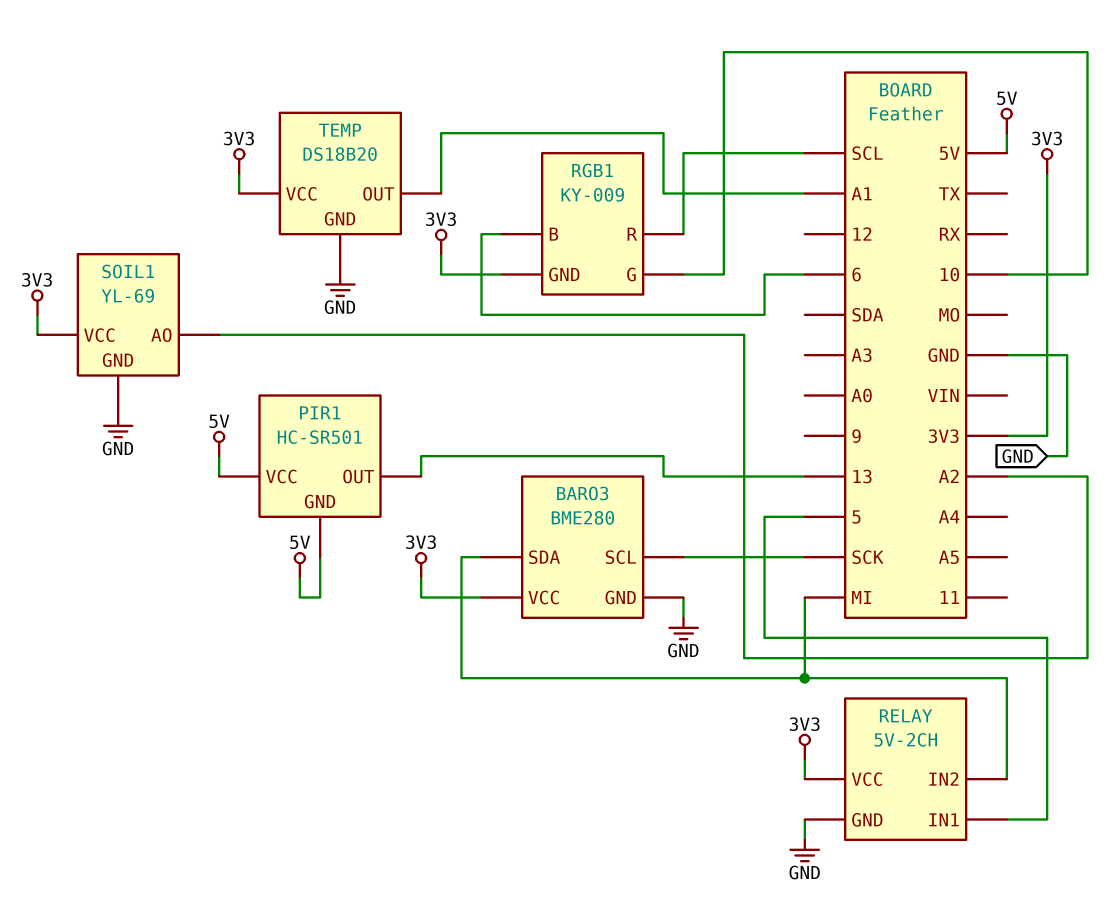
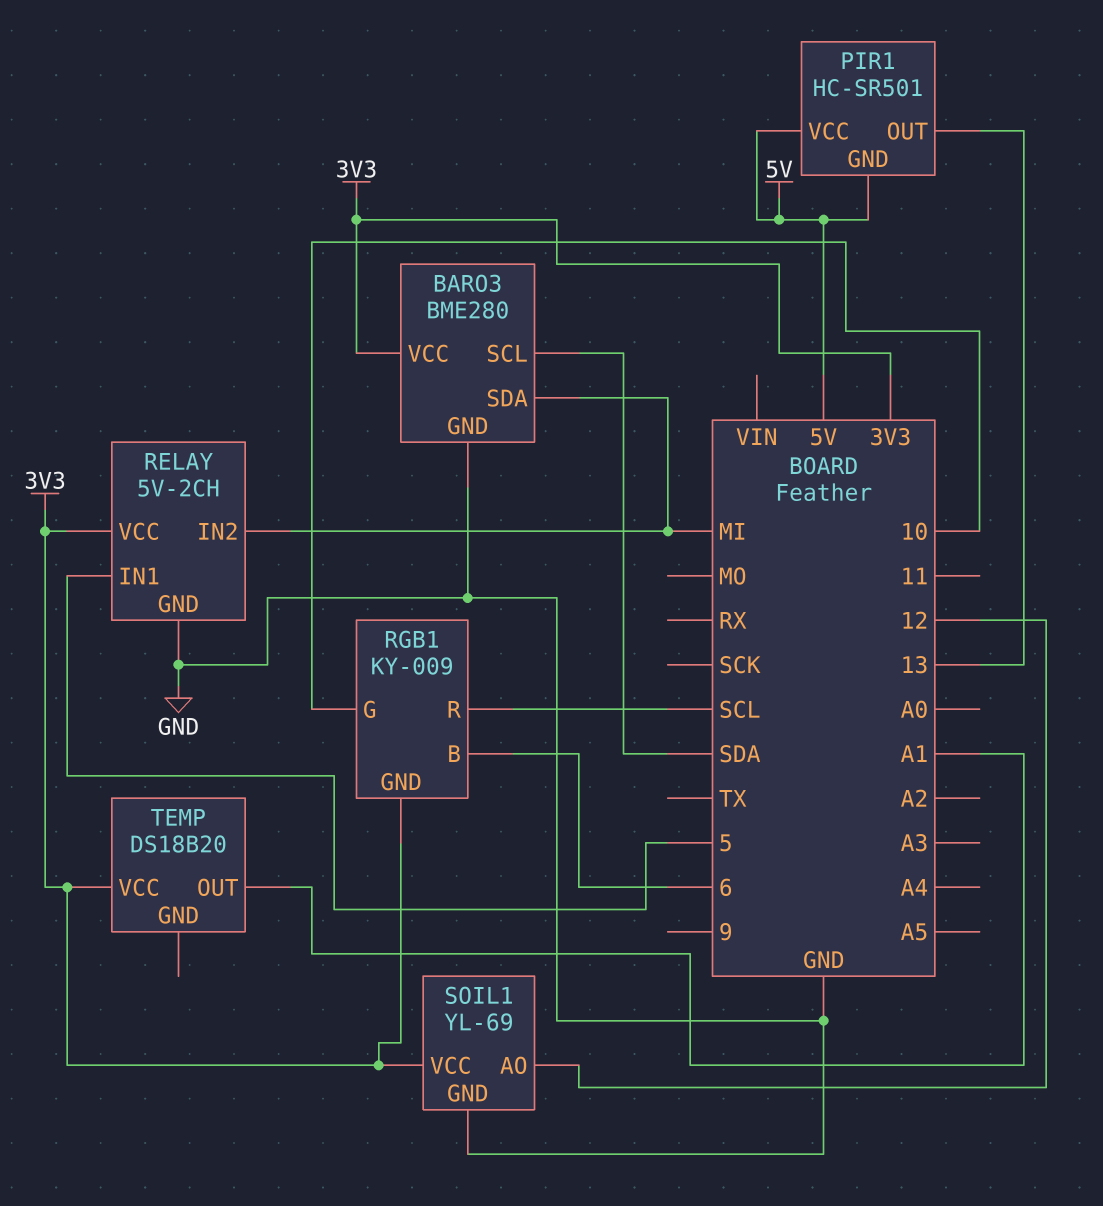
BARO3 pin SCL: SCK -> SDA
SOIL1 pin AO: A2 -> 12
TEMP pin GND: GND -> none

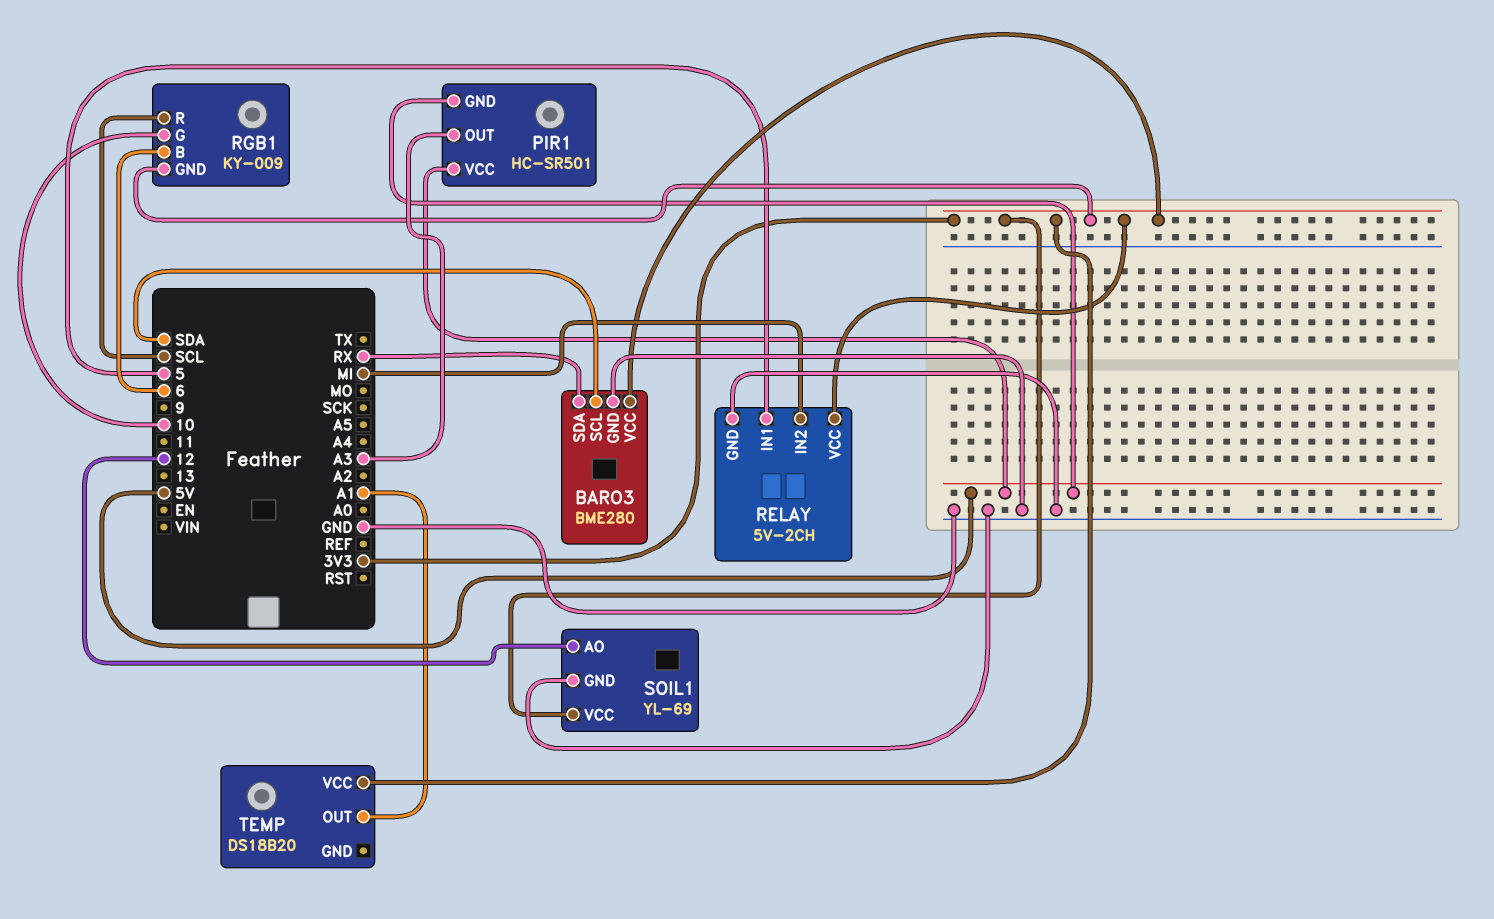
BARO3 pin SDA: MI -> RX
PIR1 pin OUT: 13 -> A3

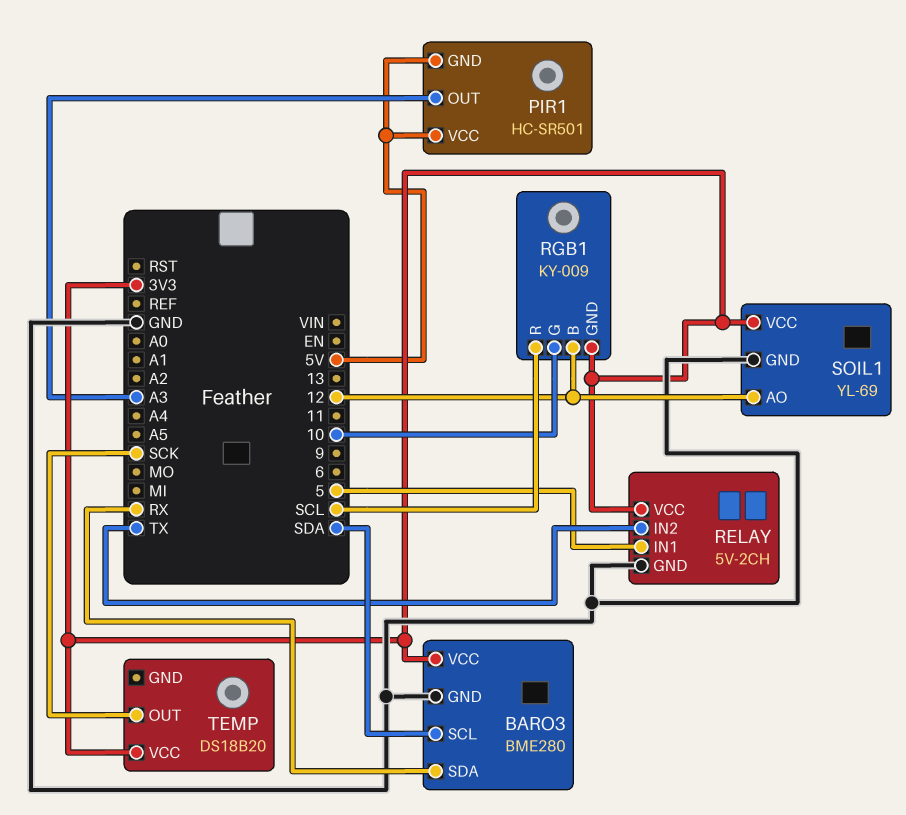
RELAY pin IN2: MI -> TX
RGB1 pin B: 6 -> 12
TEMP pin OUT: A1 -> SCK

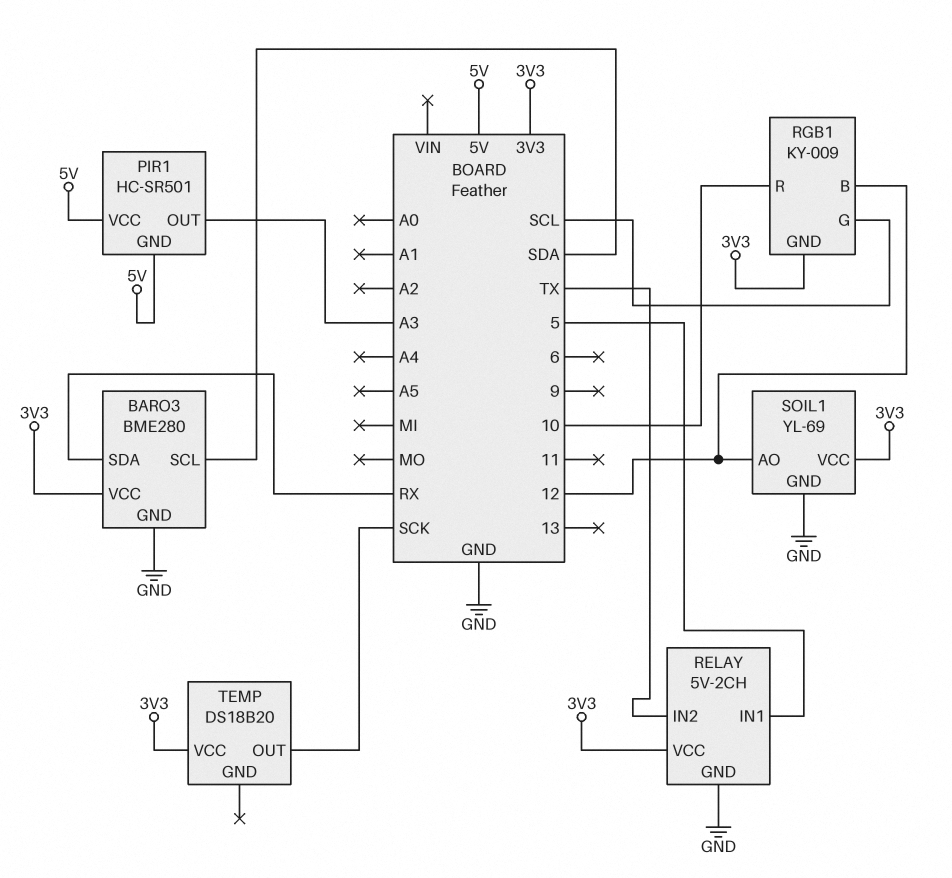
RGB1 pin G: 10 -> SCL
RGB1 pin R: SCL -> 10

